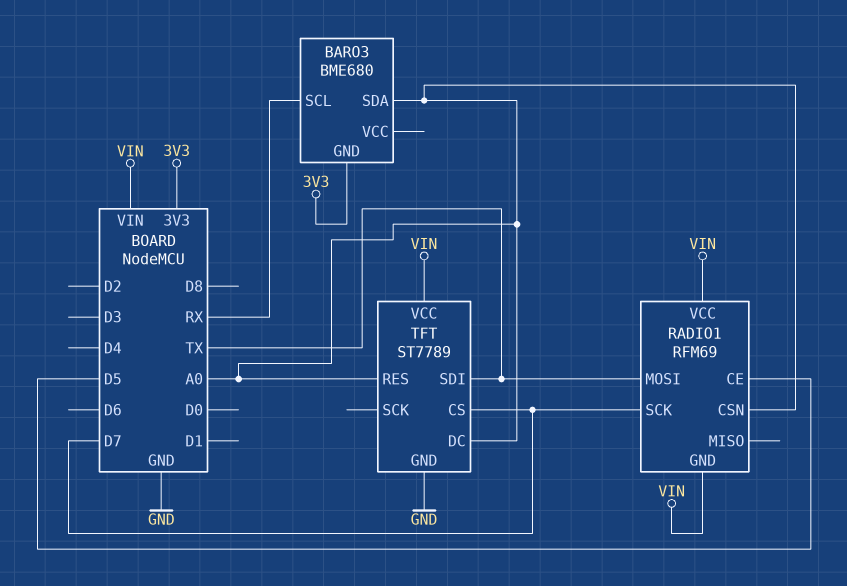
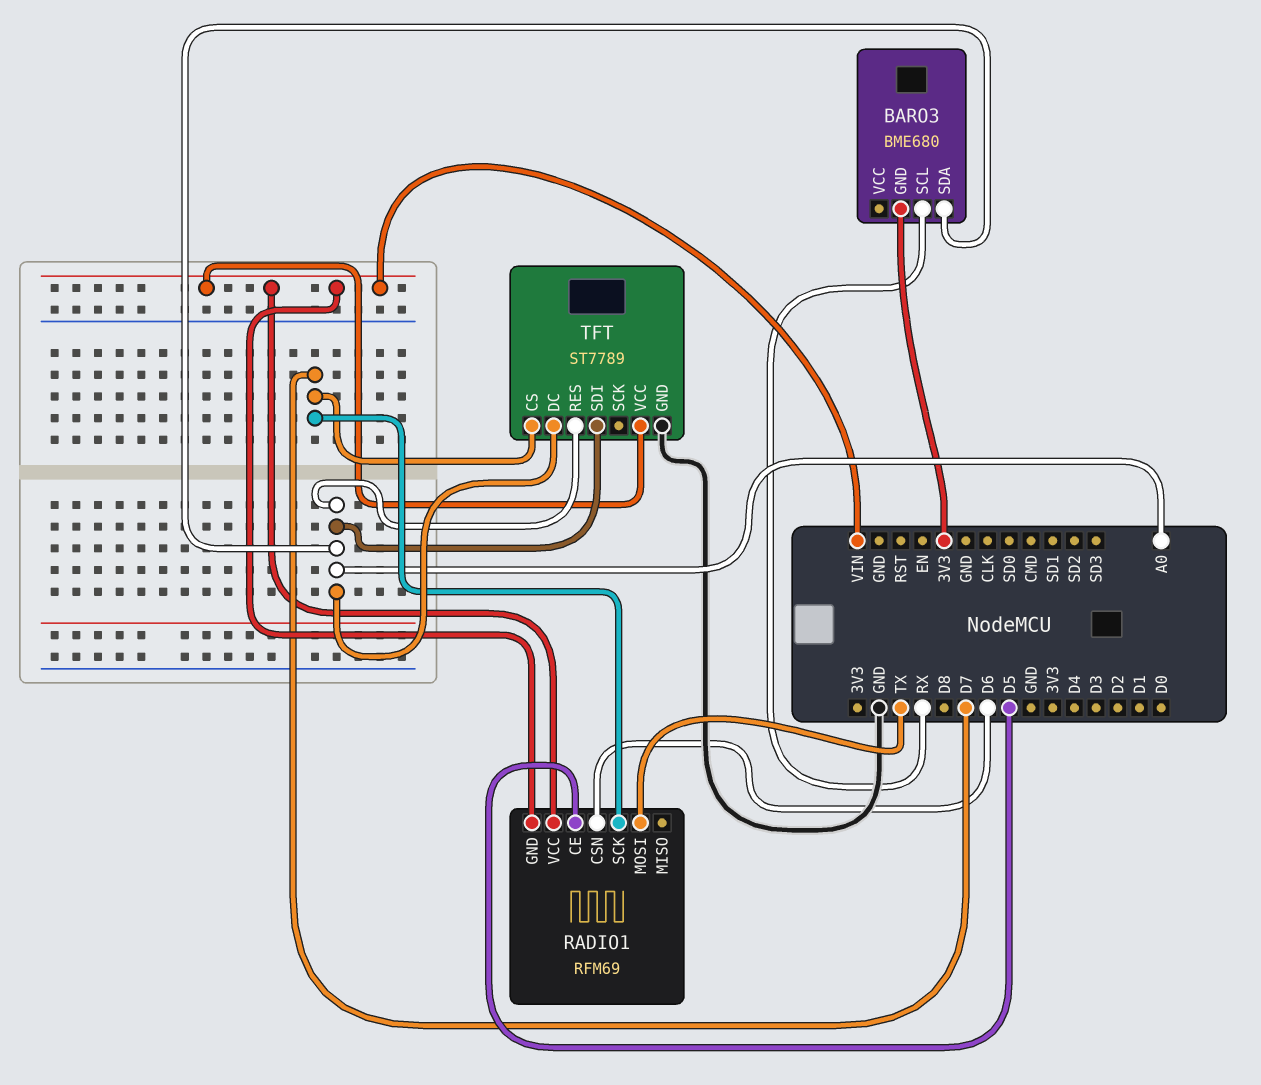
RADIO1 pin CSN: A0 -> D6
TFT pin SDI: TX -> A0

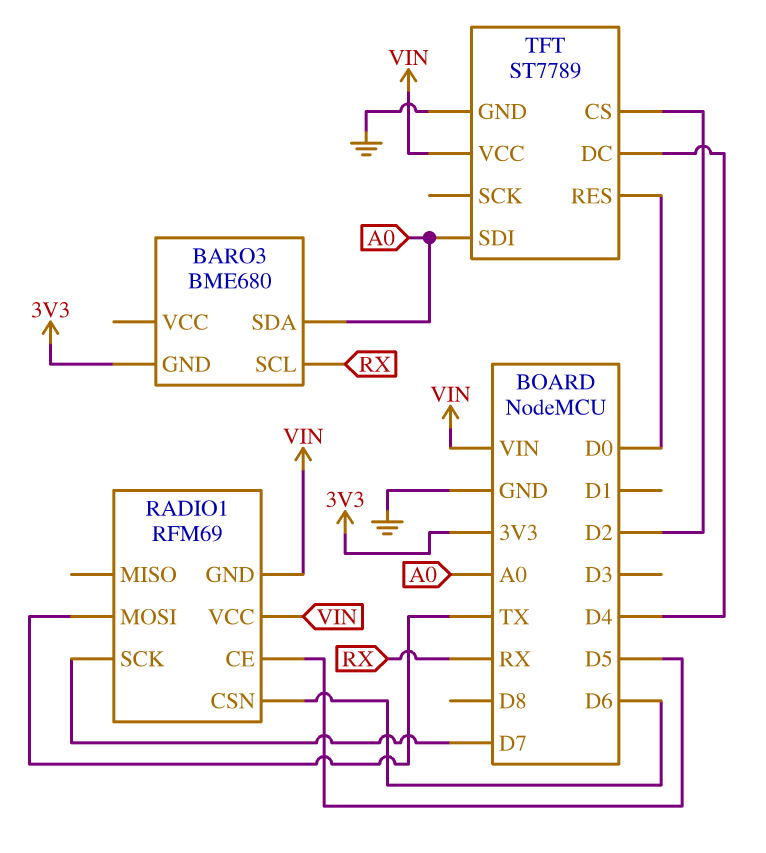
TFT pin CS: D7 -> D2
TFT pin DC: A0 -> D4
TFT pin RES: A0 -> D0

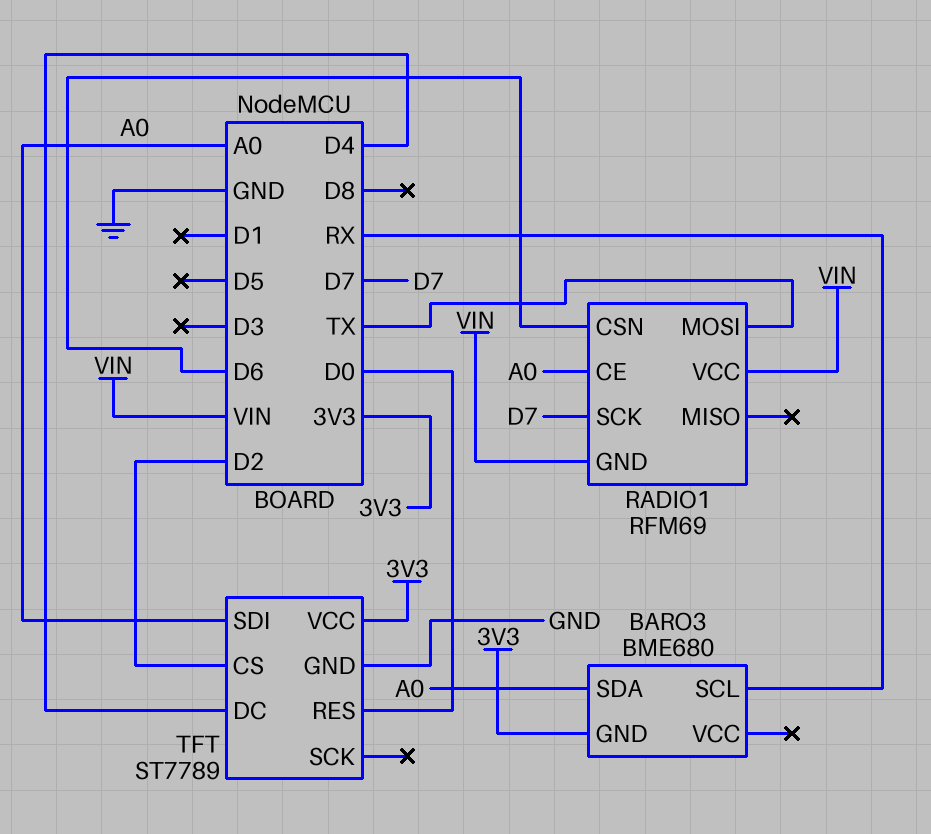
RADIO1 pin CE: D5 -> A0
TFT pin VCC: VIN -> 3V3

